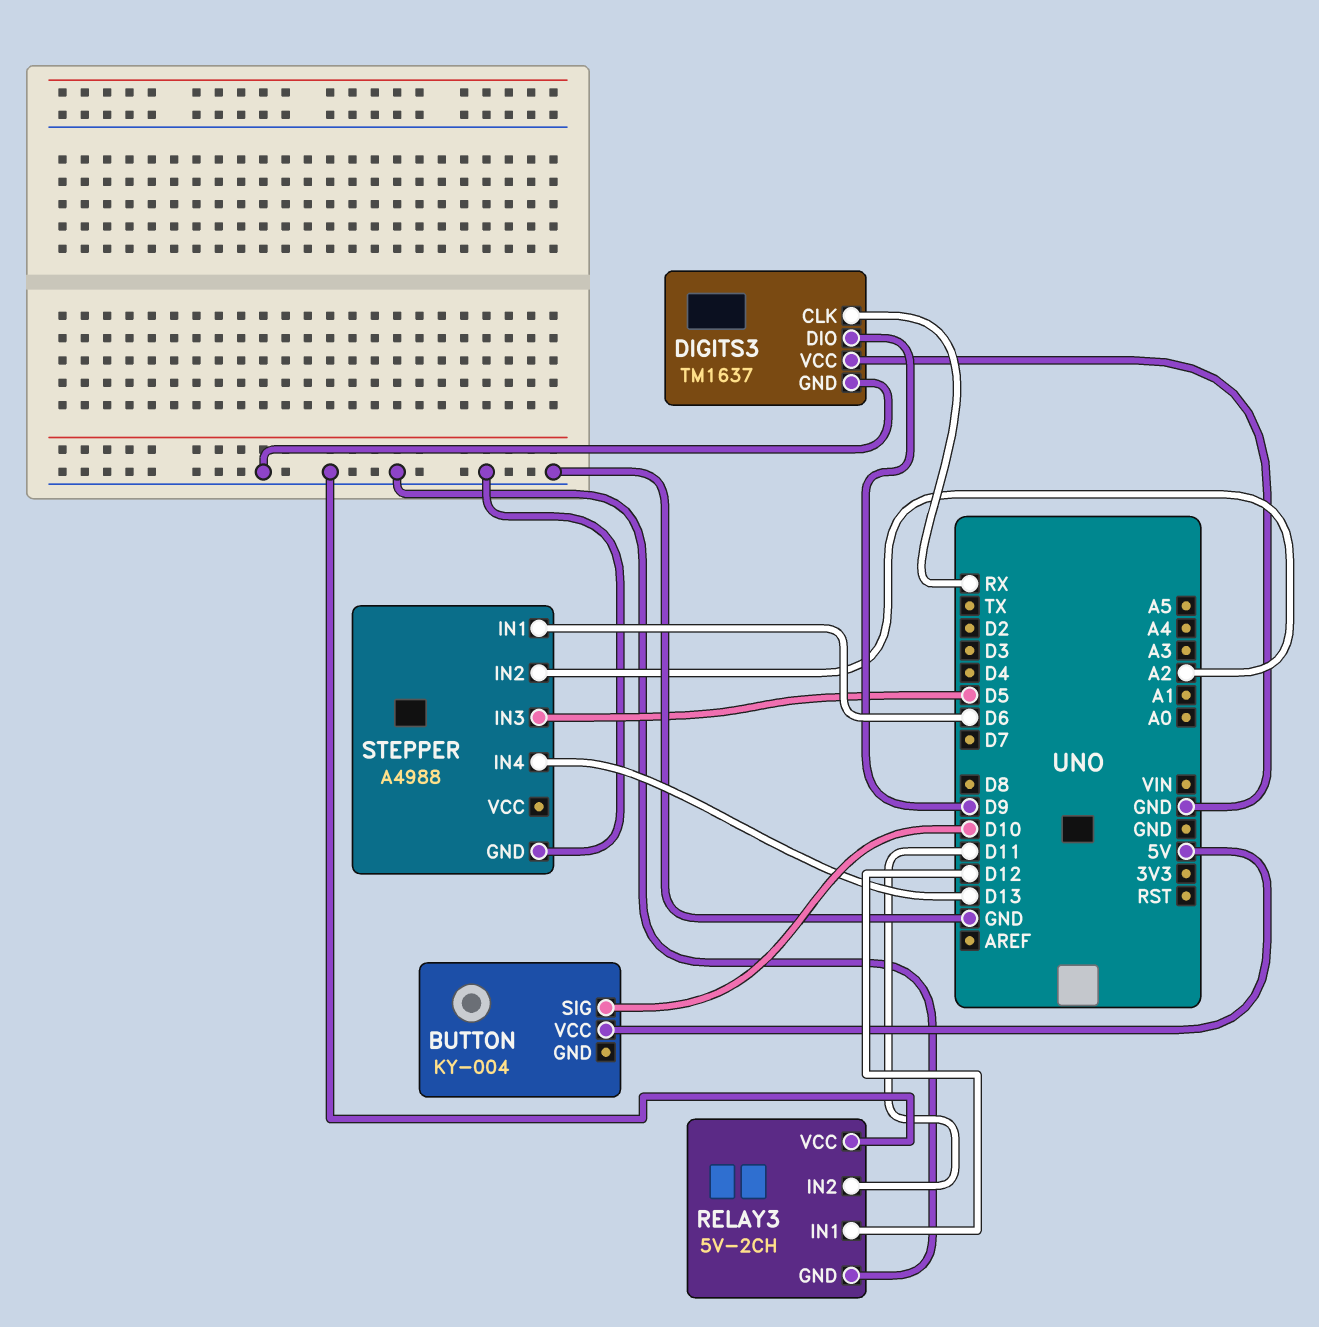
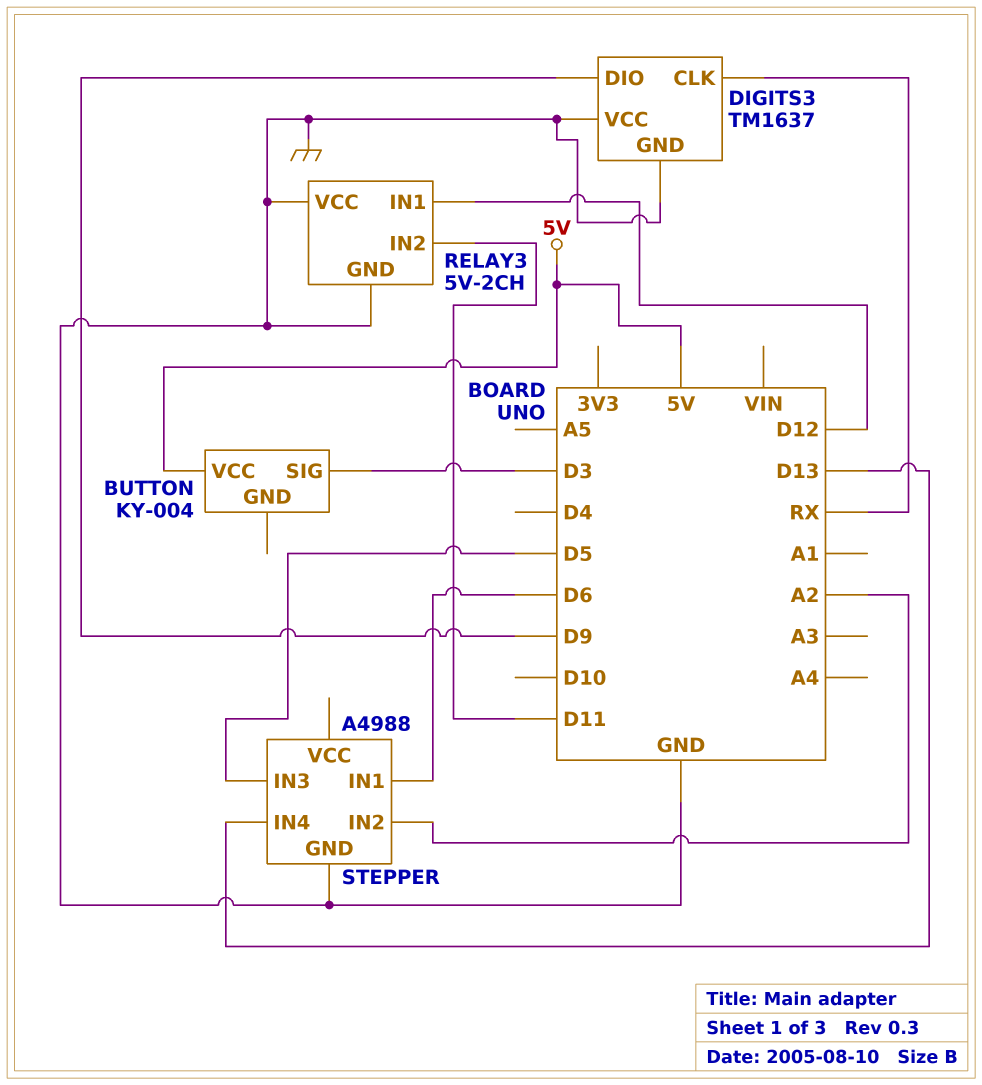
BUTTON pin SIG: D10 -> D3

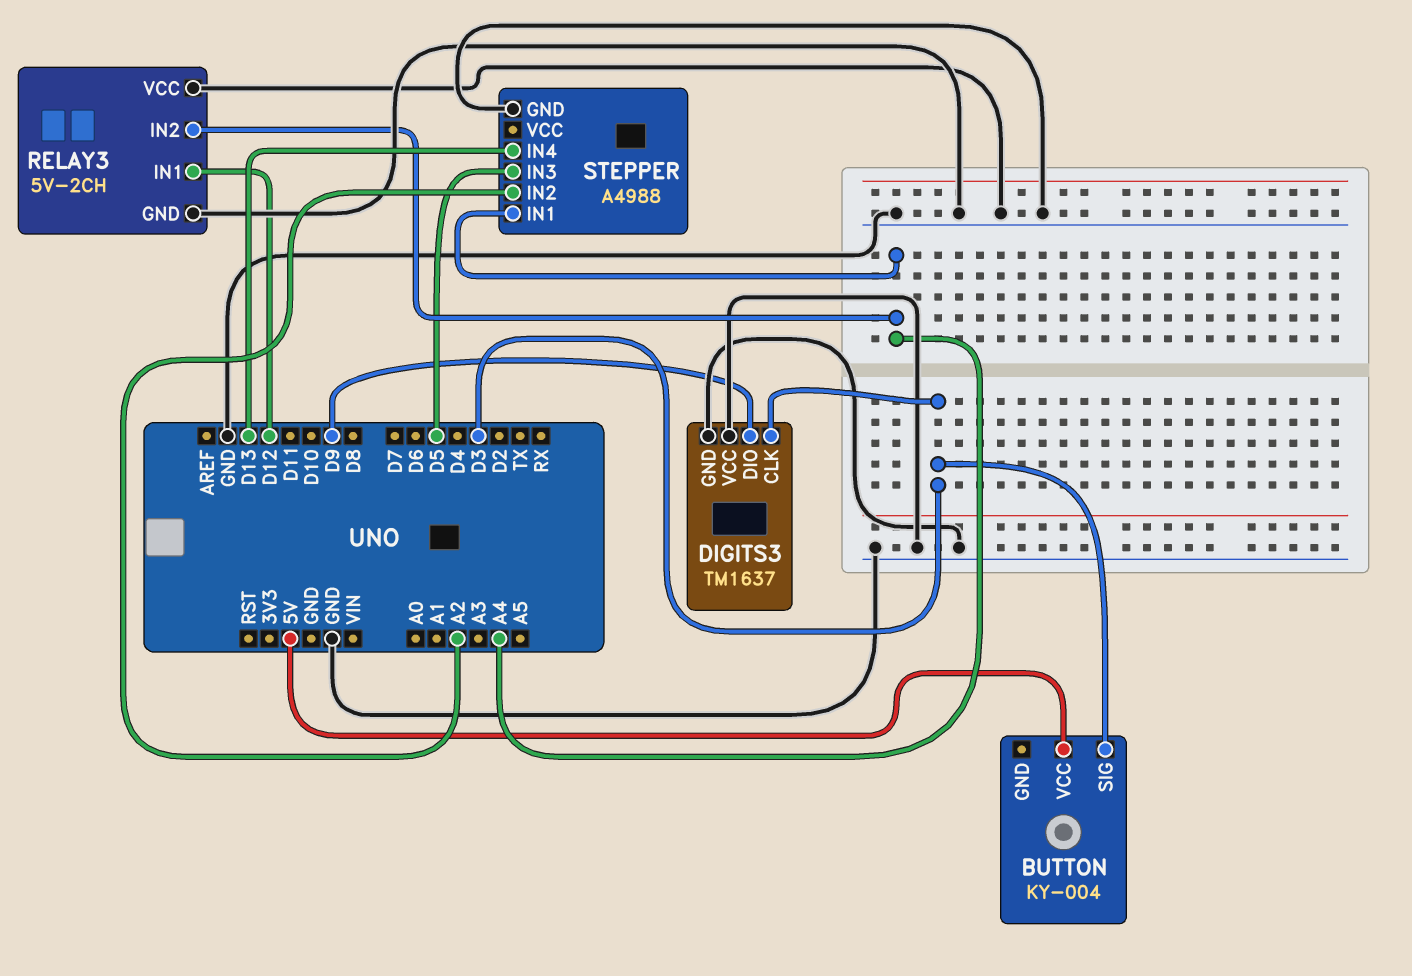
DIGITS3 pin CLK: RX -> D3
RELAY3 pin IN2: D11 -> A4
STEPPER pin IN1: D6 -> A4

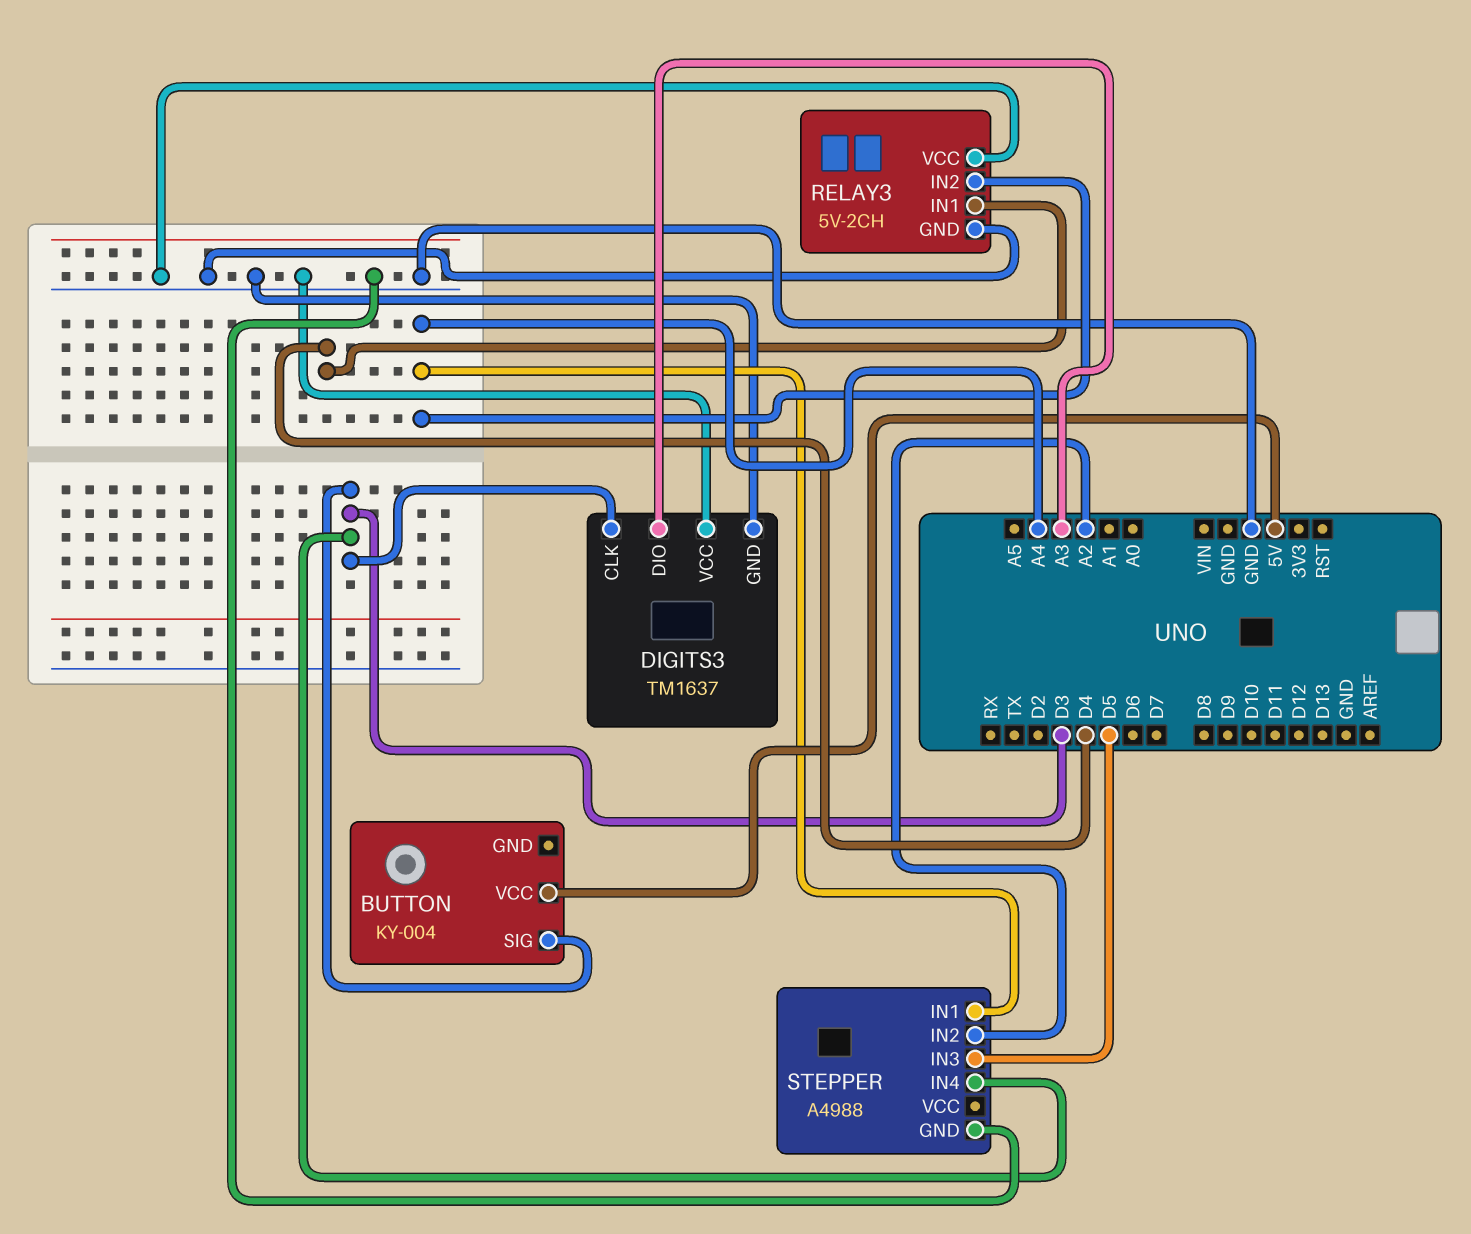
DIGITS3 pin DIO: D9 -> A3
RELAY3 pin IN1: D12 -> D4
STEPPER pin IN4: D13 -> D3

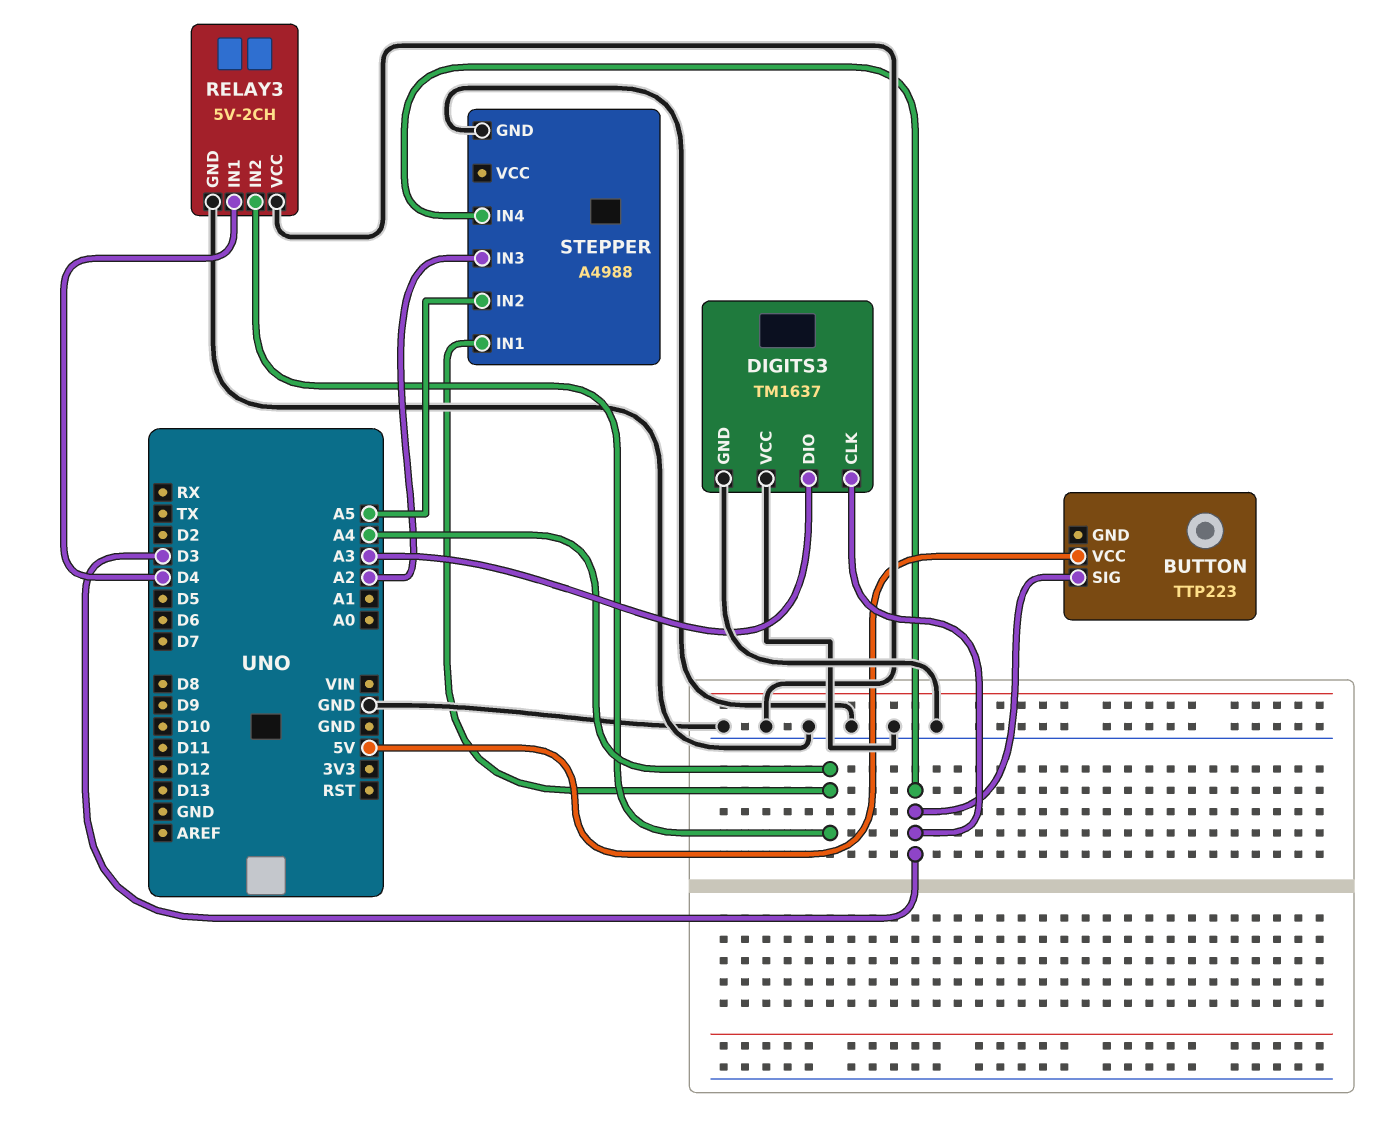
BUTTON: KY-004 -> TTP223
STEPPER pin IN2: A2 -> A5
STEPPER pin IN3: D5 -> A2

